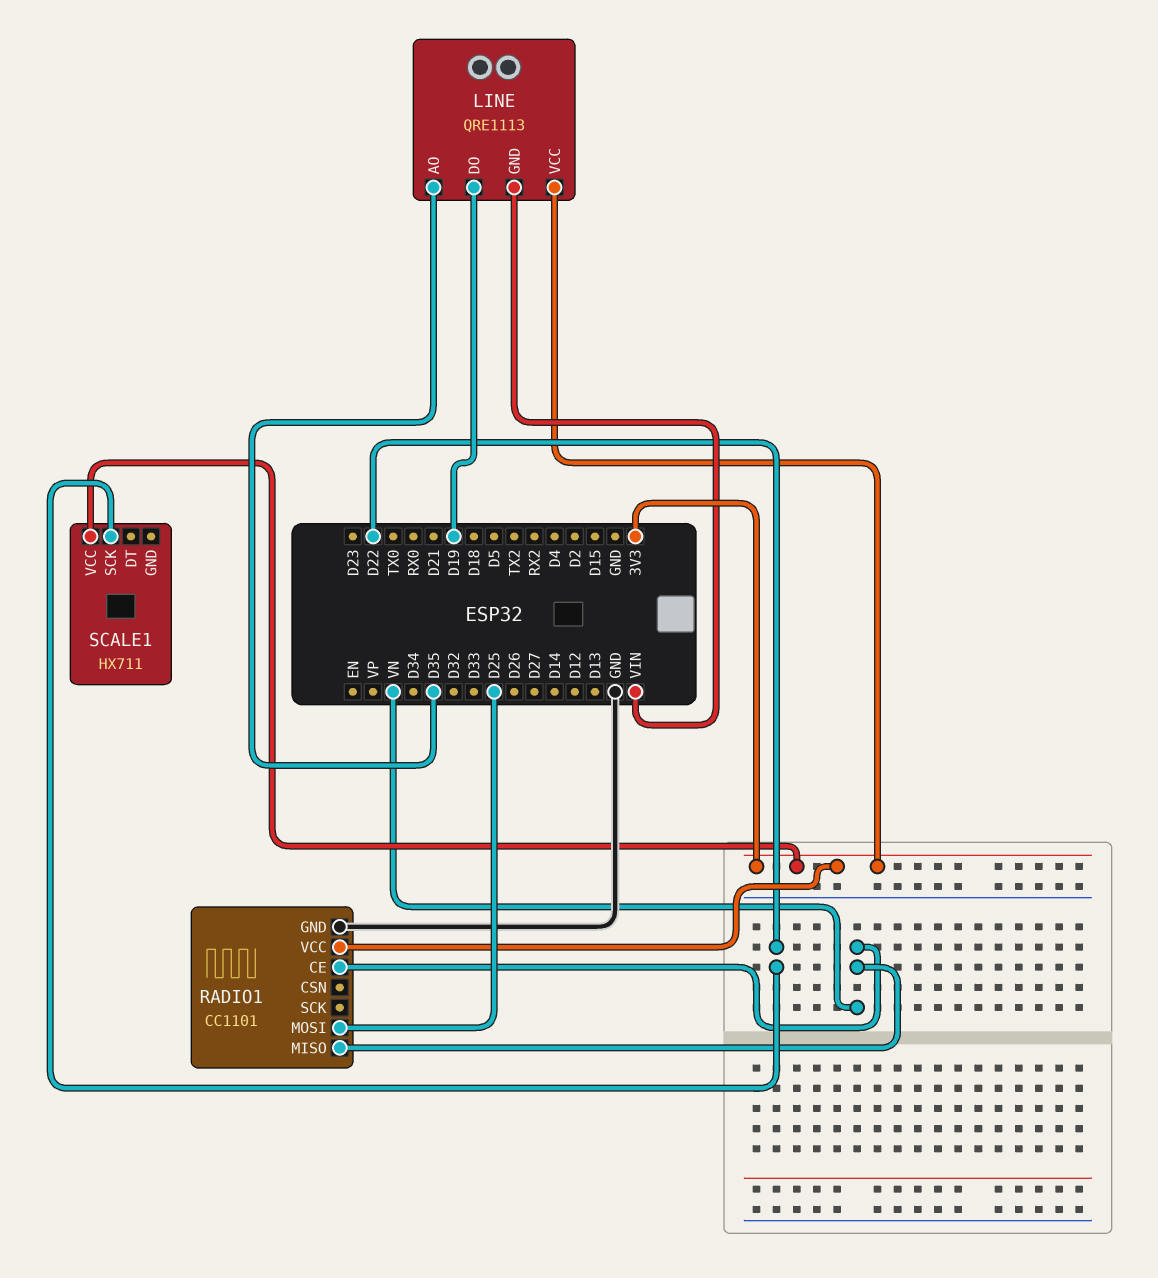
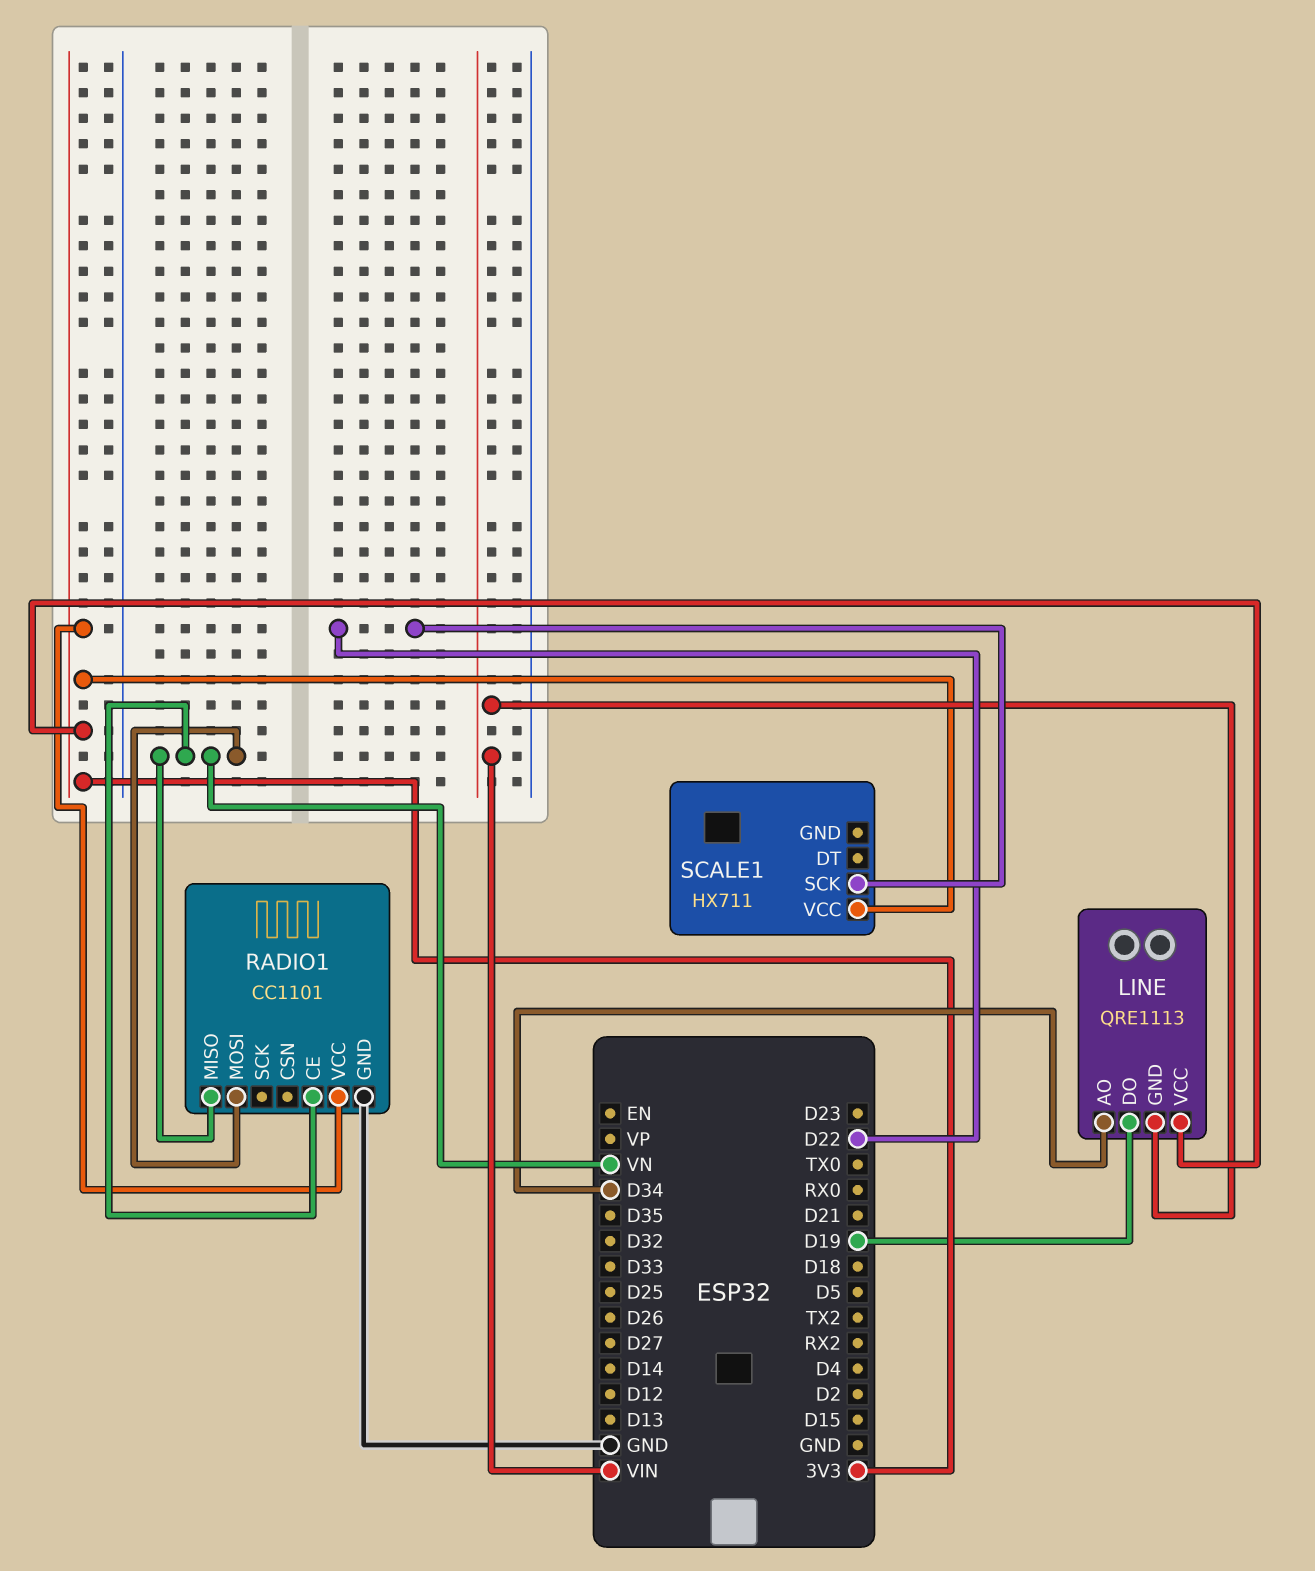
LINE pin AO: D35 -> D34
RADIO1 pin MOSI: D25 -> VN

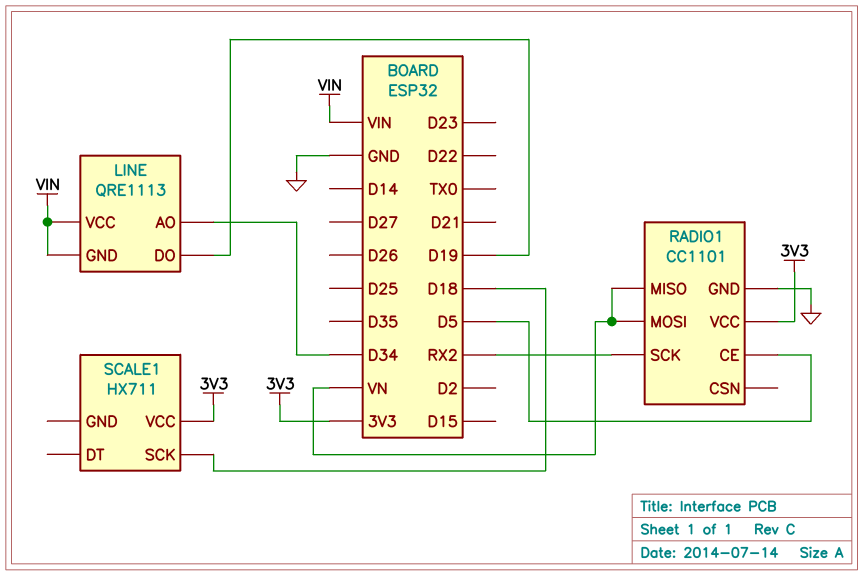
LINE pin VCC: 3V3 -> VIN
RADIO1 pin CE: VN -> D5
RADIO1 pin SCK: none -> RX2
SCALE1 pin SCK: D22 -> D18

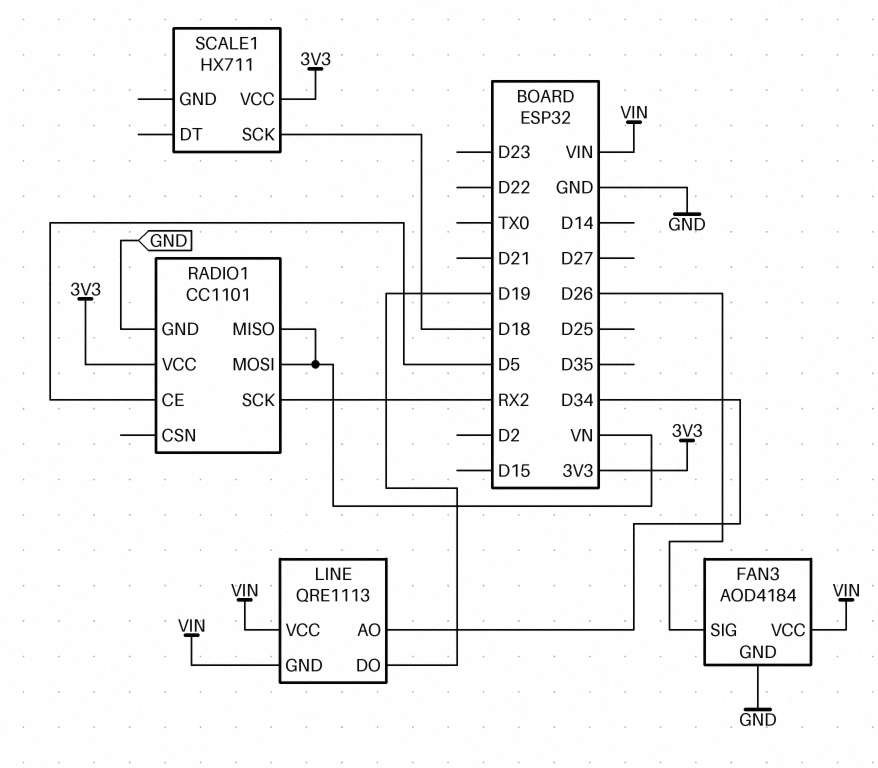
FAN3: none -> AOD4184
FAN3 pin GND: none -> GND
FAN3 pin SIG: none -> D26
FAN3 pin VCC: none -> VIN

